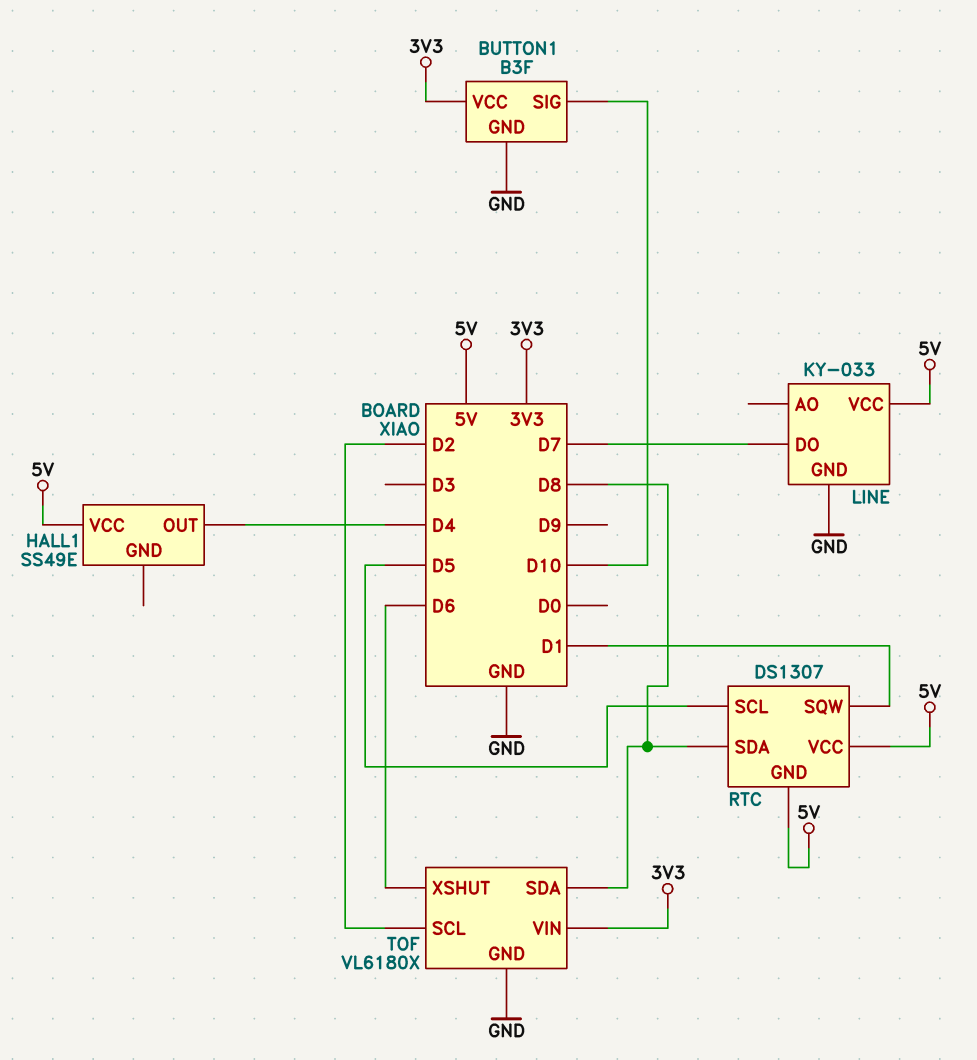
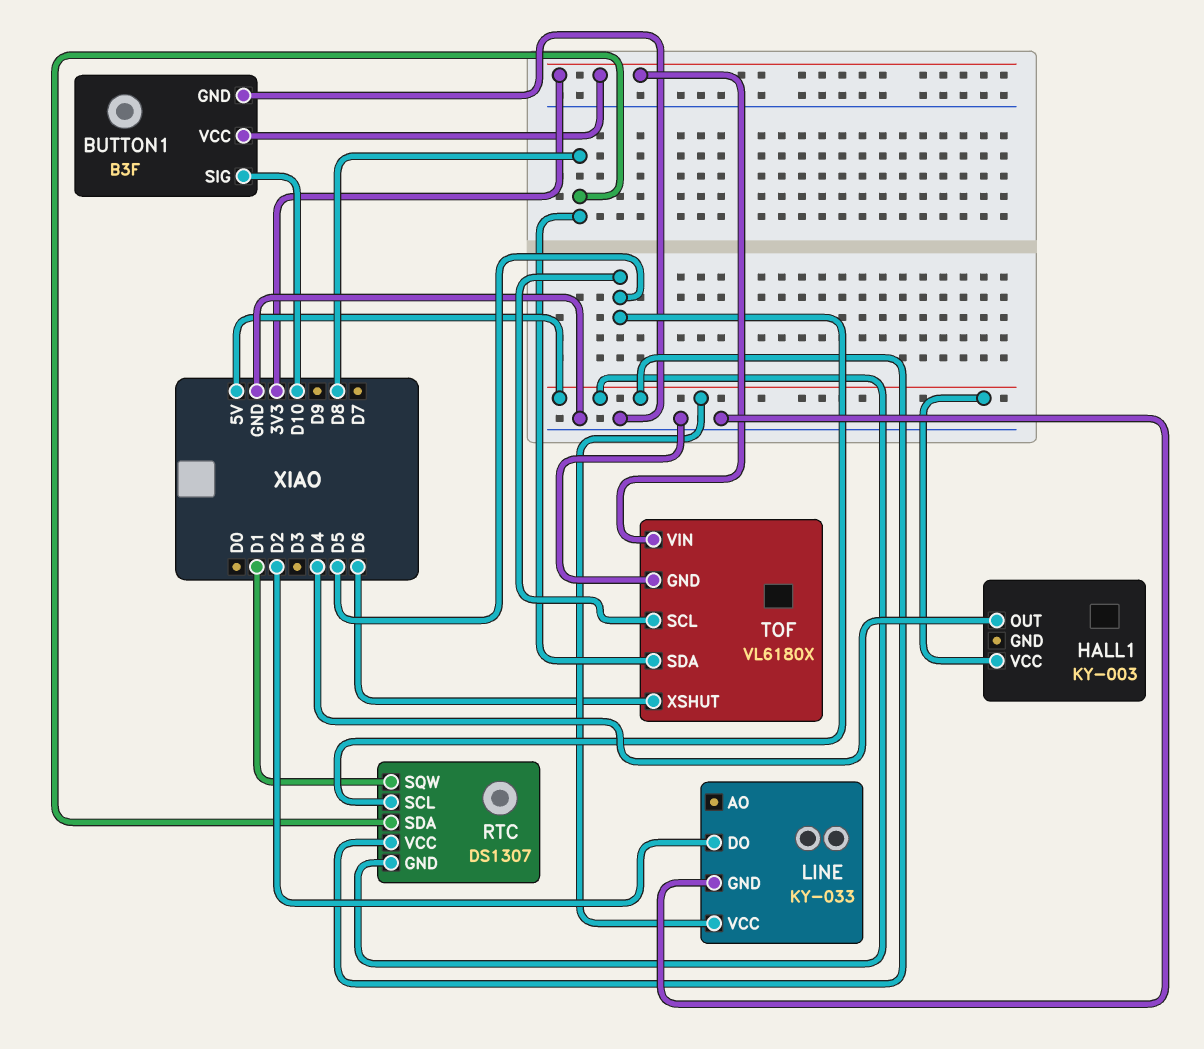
HALL1: SS49E -> KY-003
LINE pin DO: D7 -> D2
TOF pin SCL: D2 -> D5

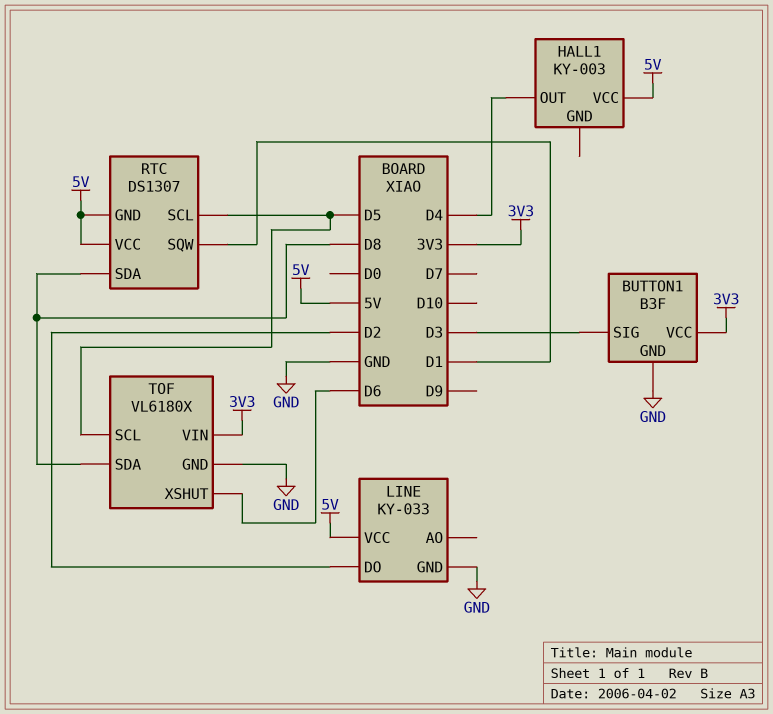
BUTTON1 pin SIG: D10 -> D3

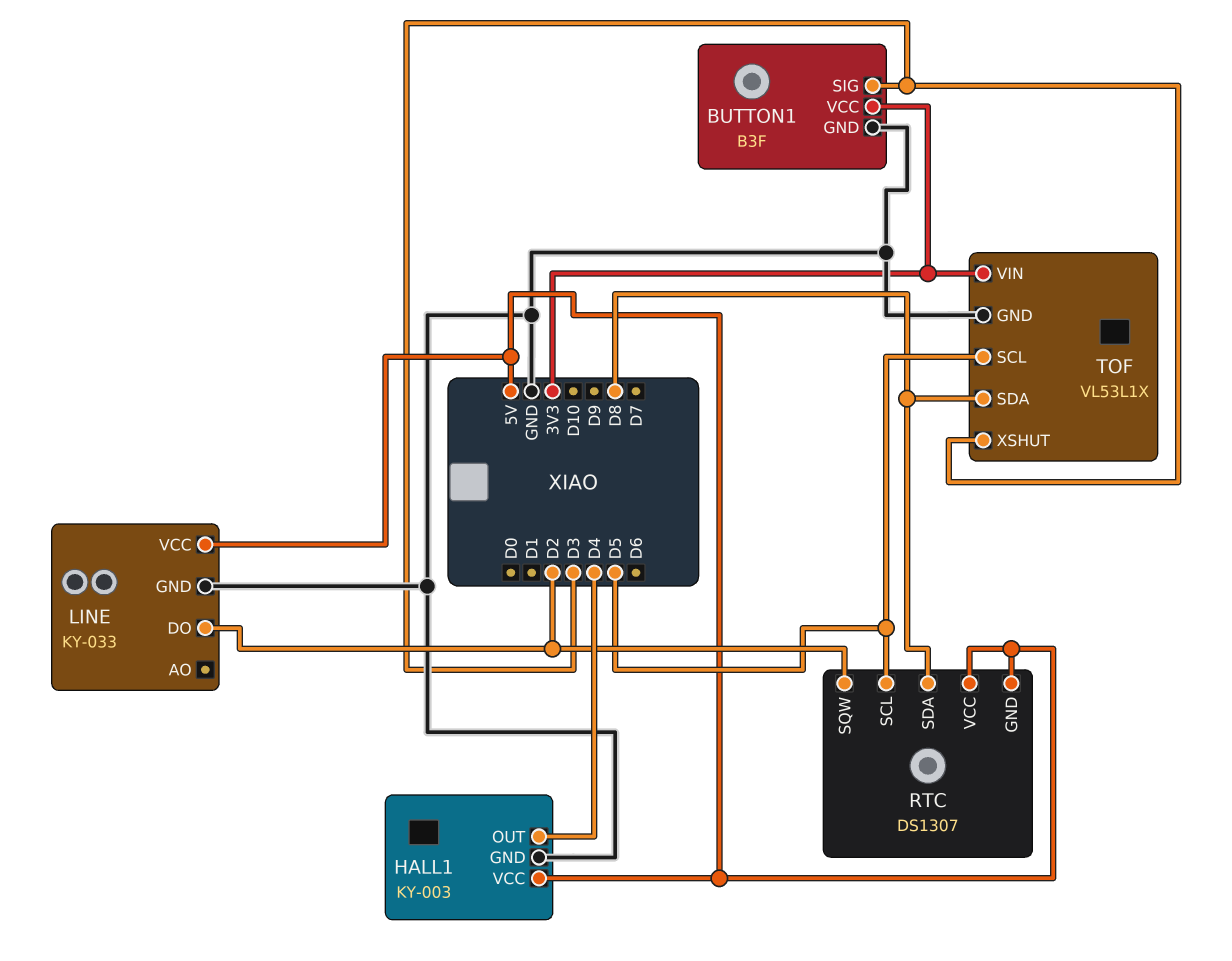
HALL1 pin GND: none -> GND
RTC pin SQW: D1 -> D2
TOF: VL6180X -> VL53L1X
TOF pin XSHUT: D6 -> D3

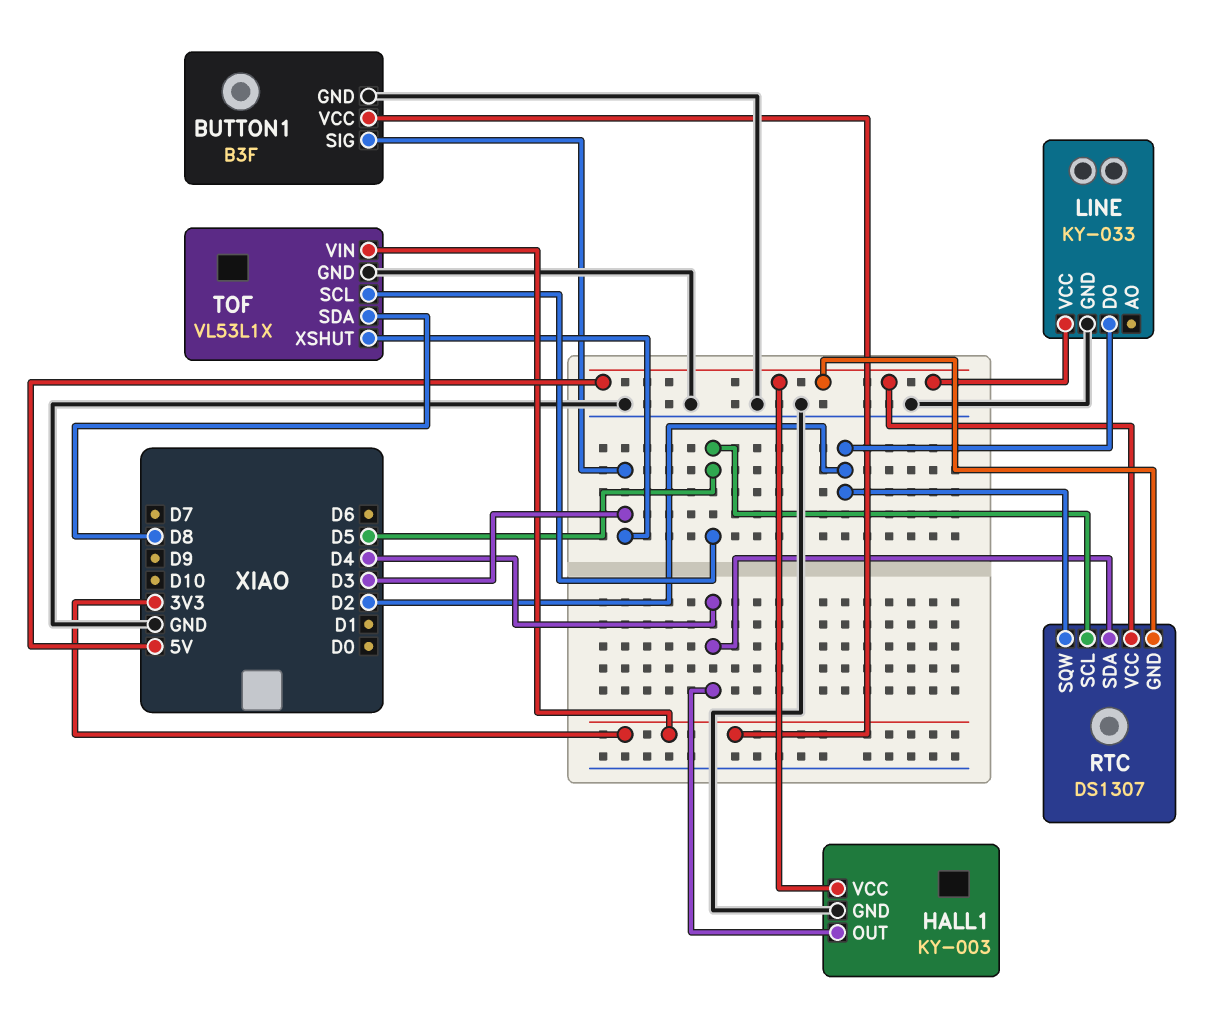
RTC pin SDA: D8 -> D4

